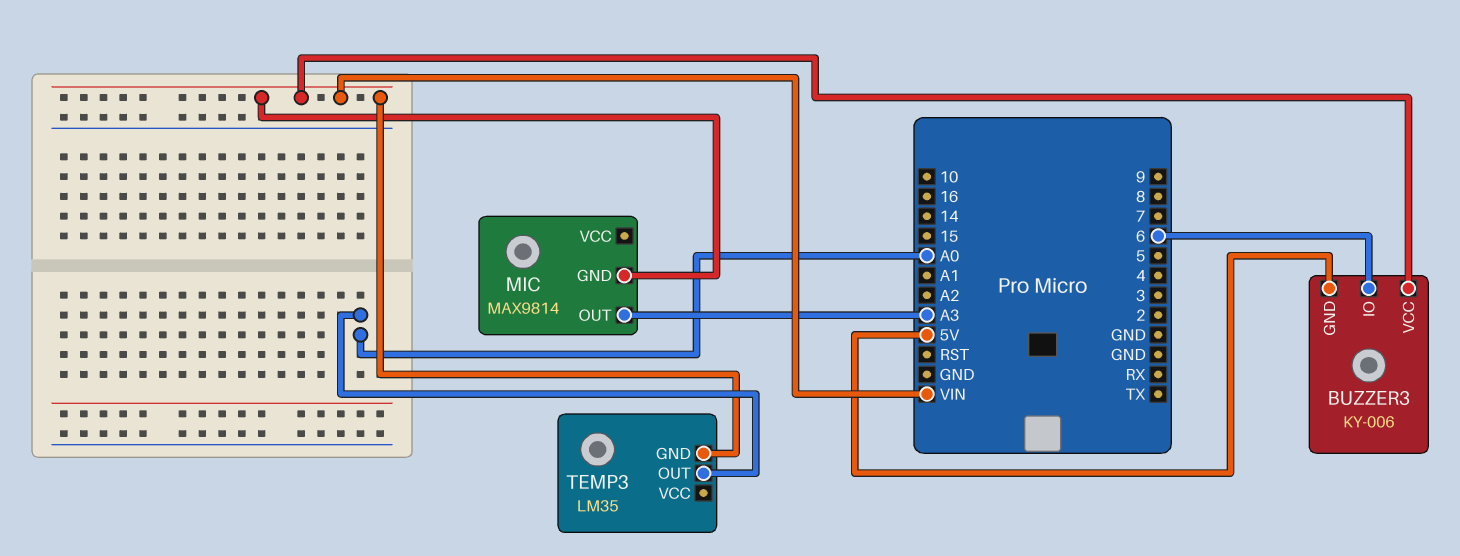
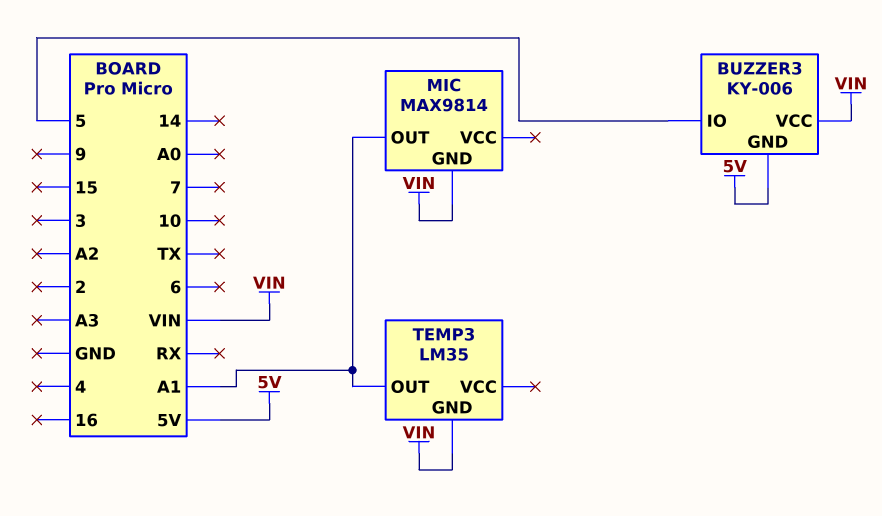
BUZZER3 pin IO: 6 -> 5
MIC pin OUT: A3 -> A1
TEMP3 pin OUT: A0 -> A1

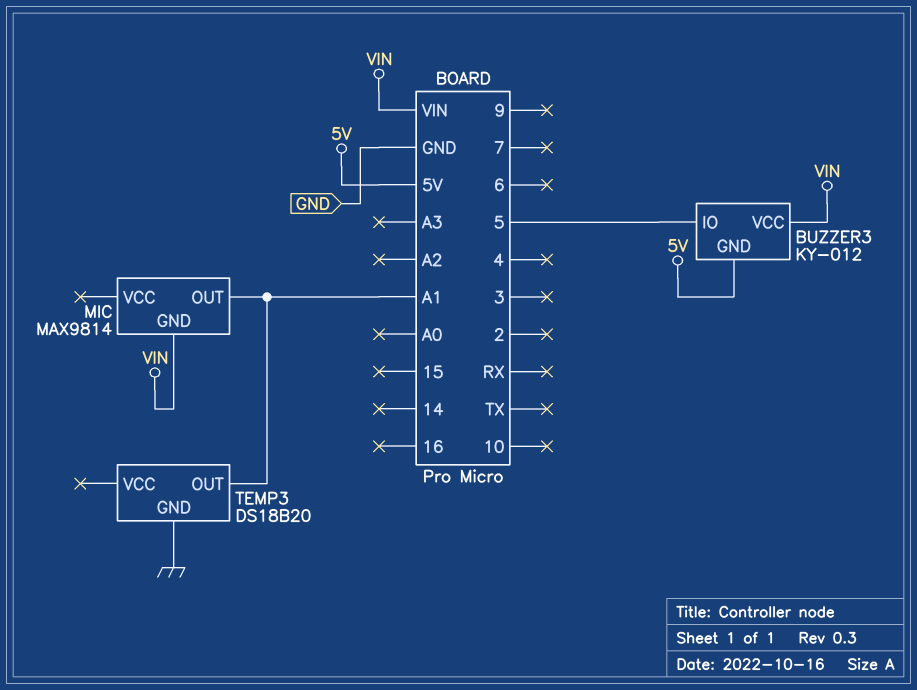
BUZZER3: KY-006 -> KY-012
TEMP3: LM35 -> DS18B20
TEMP3 pin GND: VIN -> GND

